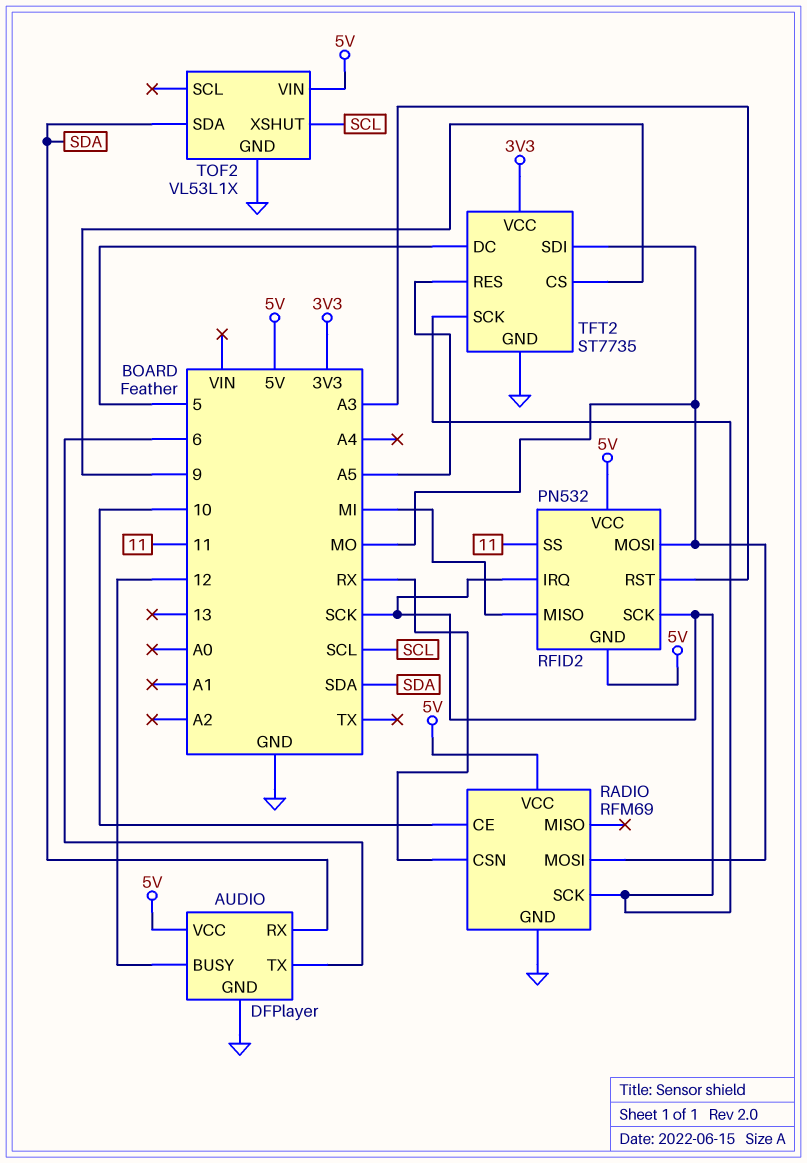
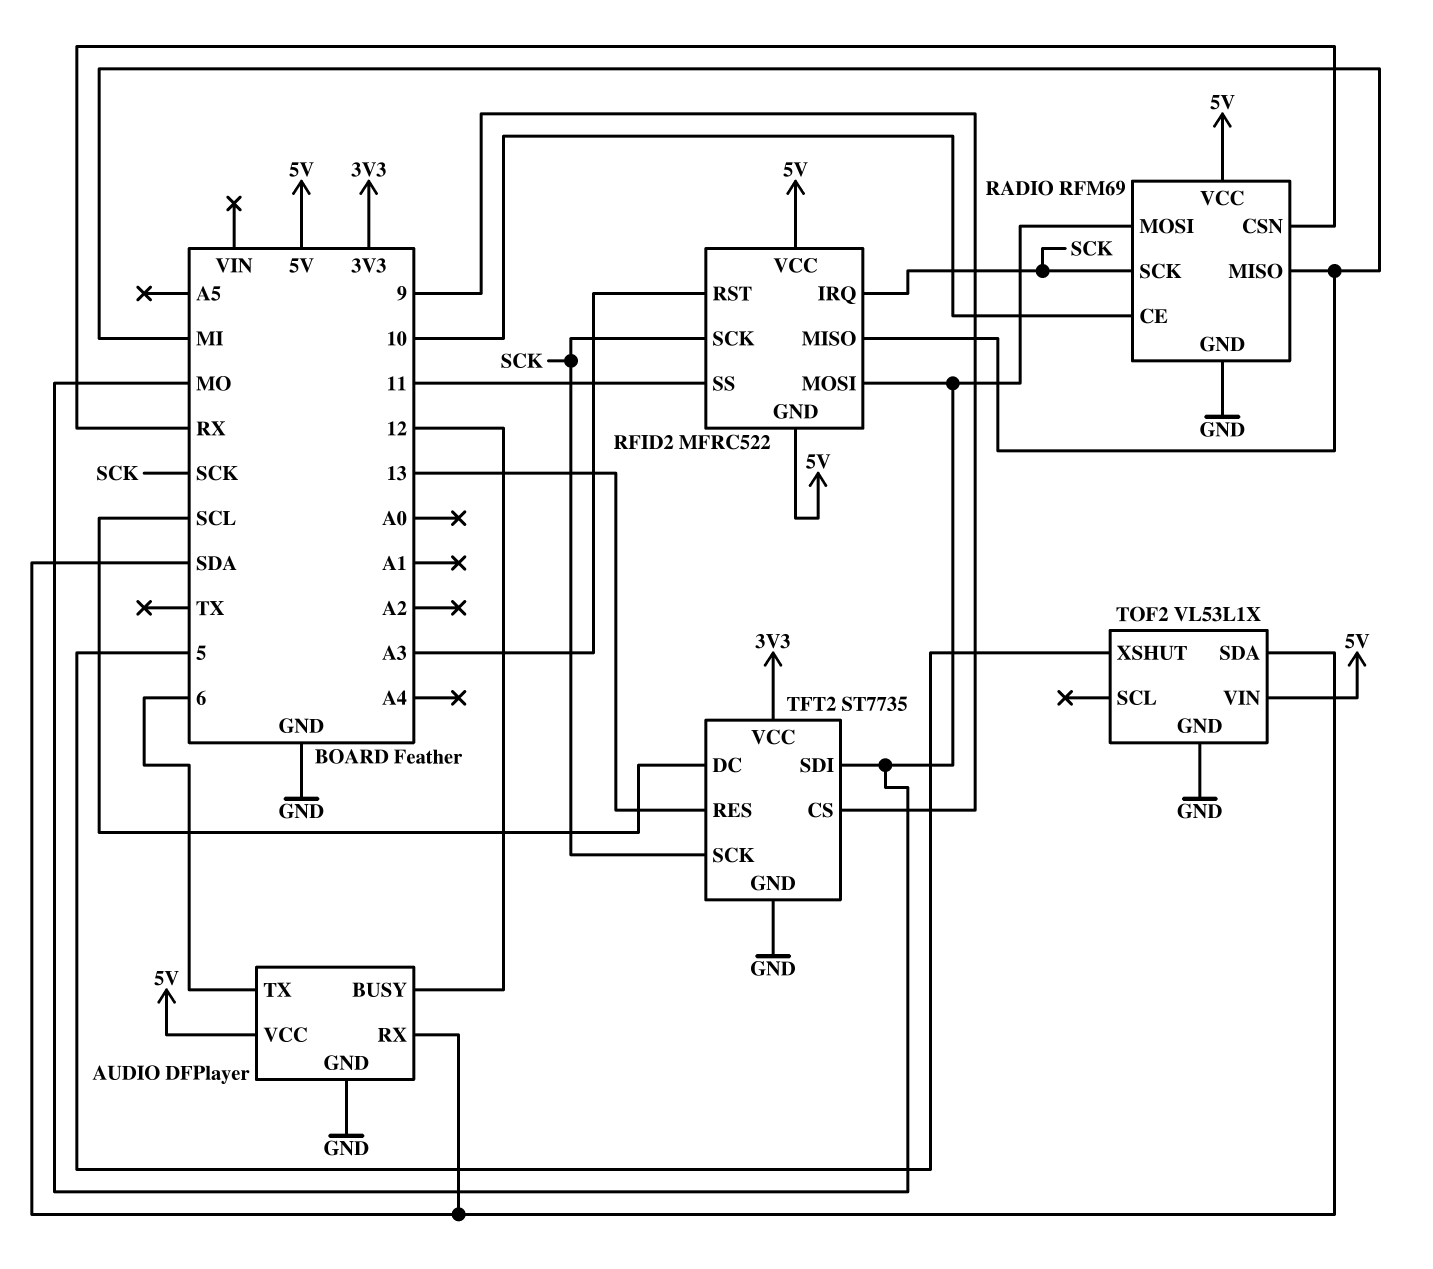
RADIO pin MISO: none -> MI
RFID2: PN532 -> MFRC522
TFT2 pin DC: 5 -> SCL
TFT2 pin RES: A5 -> 13
TOF2 pin XSHUT: SCL -> 5

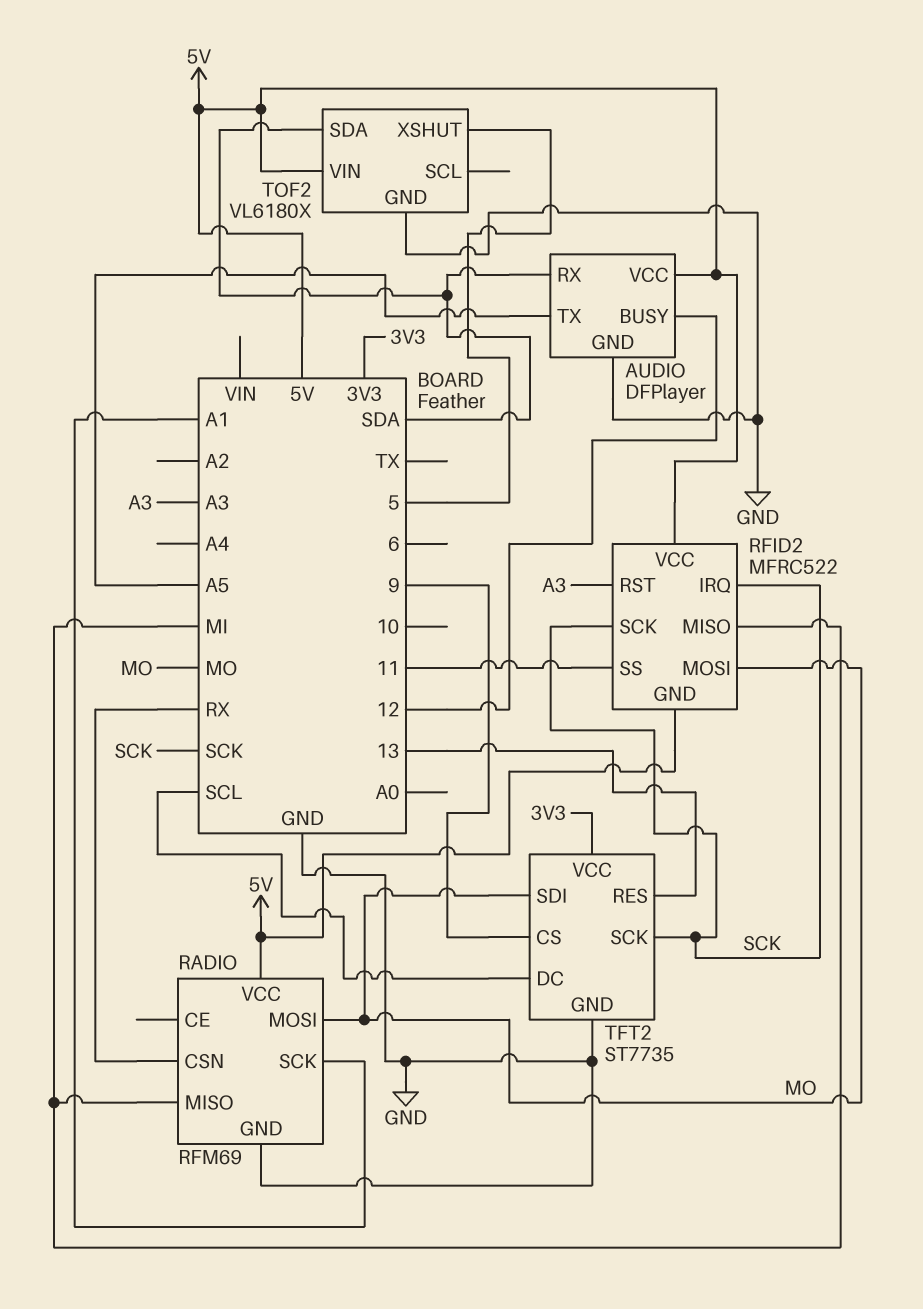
AUDIO pin TX: 6 -> A5
RADIO pin CE: 10 -> none
RADIO pin SCK: SCK -> A1
TOF2: VL53L1X -> VL6180X

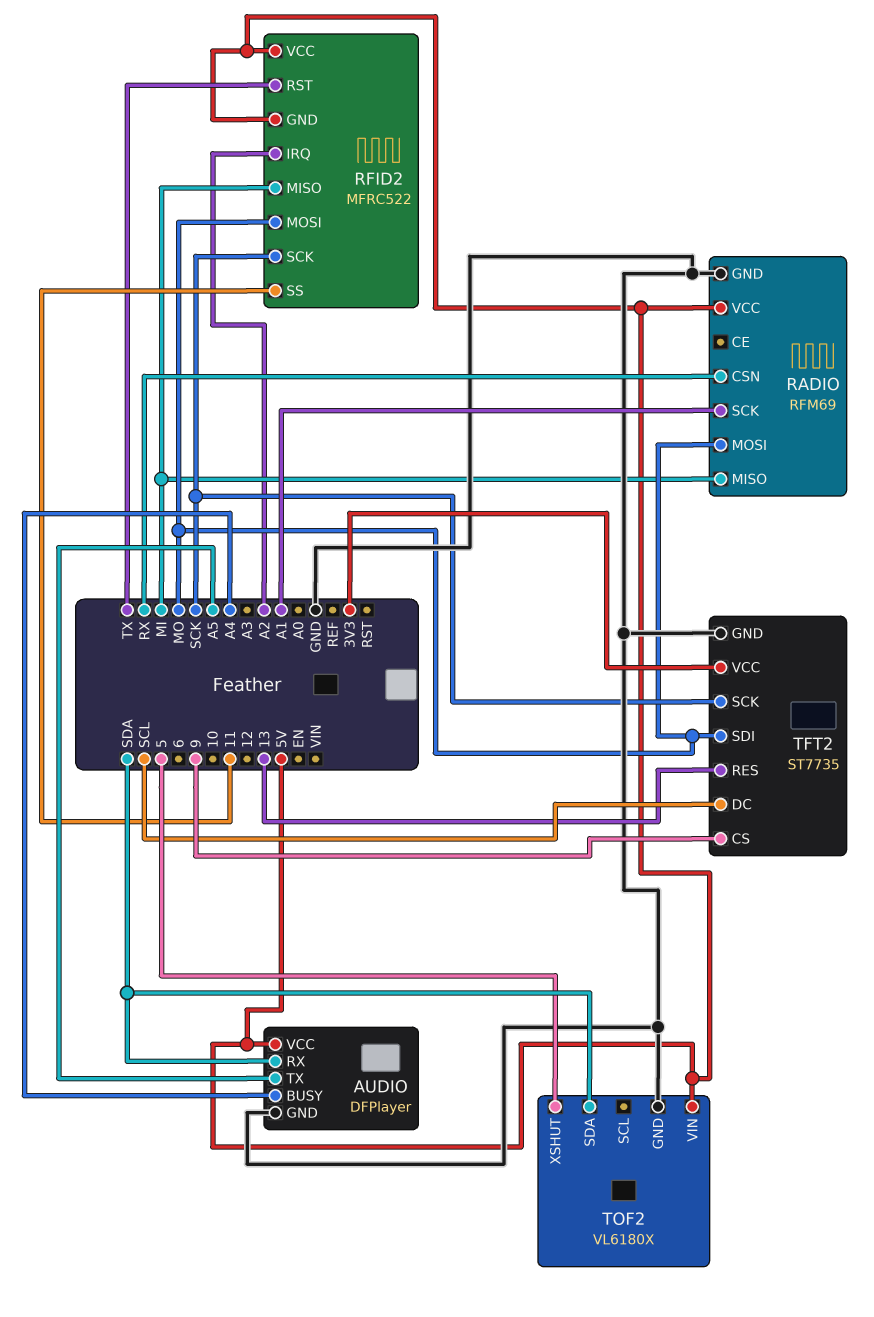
AUDIO pin BUSY: 12 -> A4
RFID2 pin IRQ: SCK -> A2
RFID2 pin RST: A3 -> TX

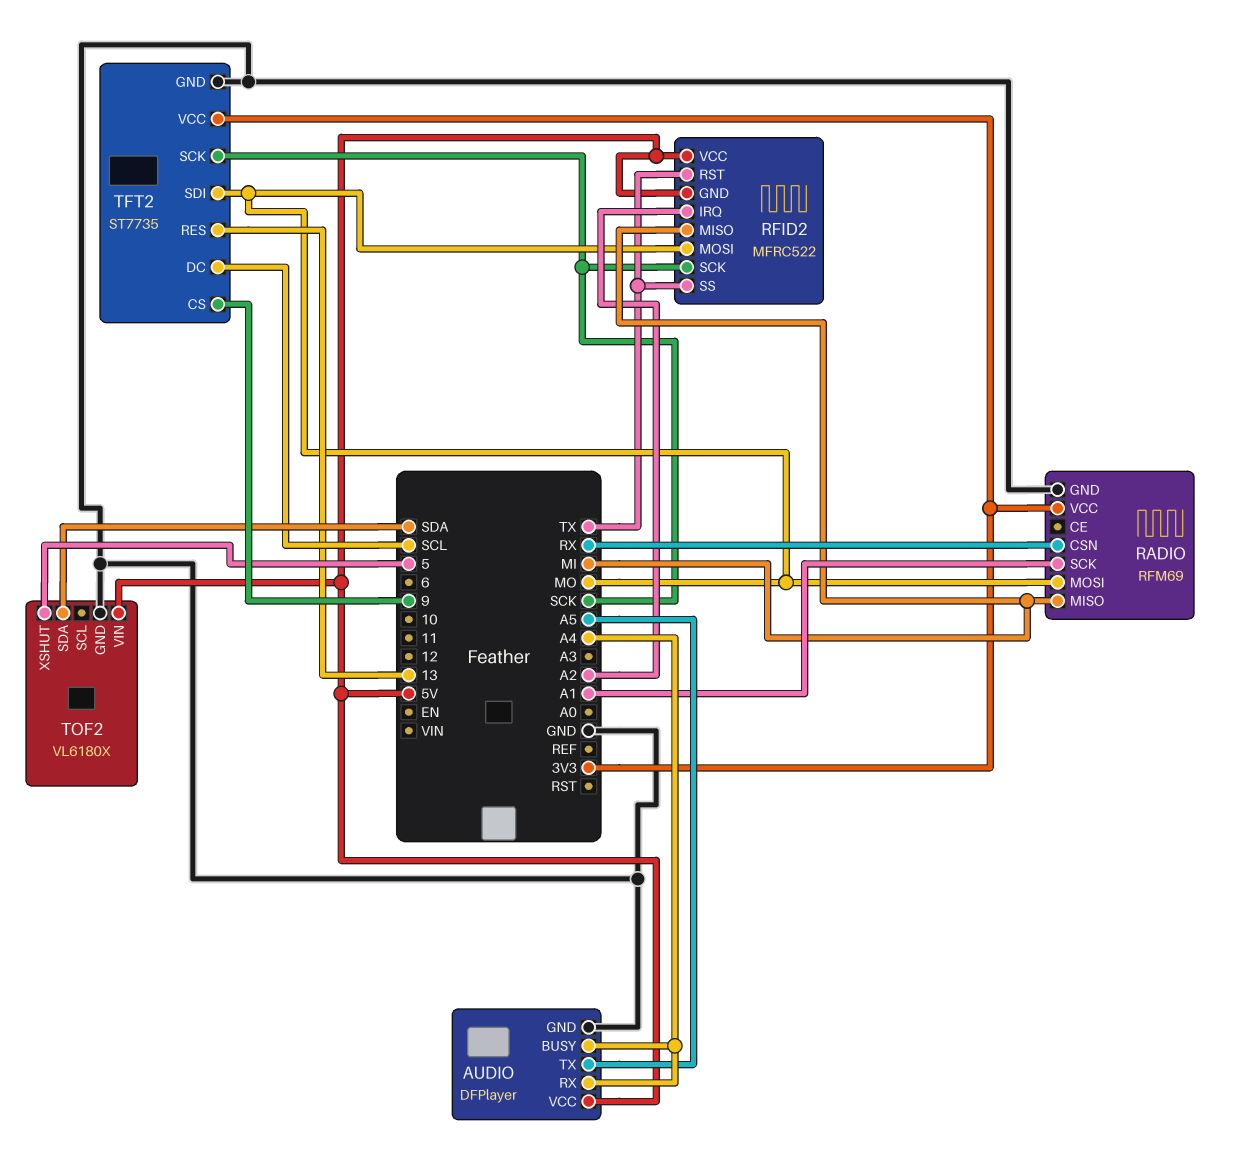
AUDIO pin RX: SDA -> A4
RADIO pin VCC: 5V -> 3V3
RFID2 pin SS: 11 -> TX

